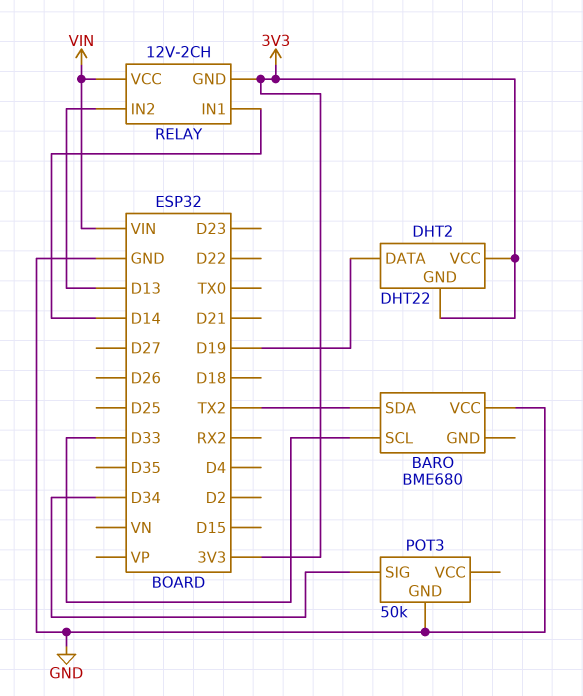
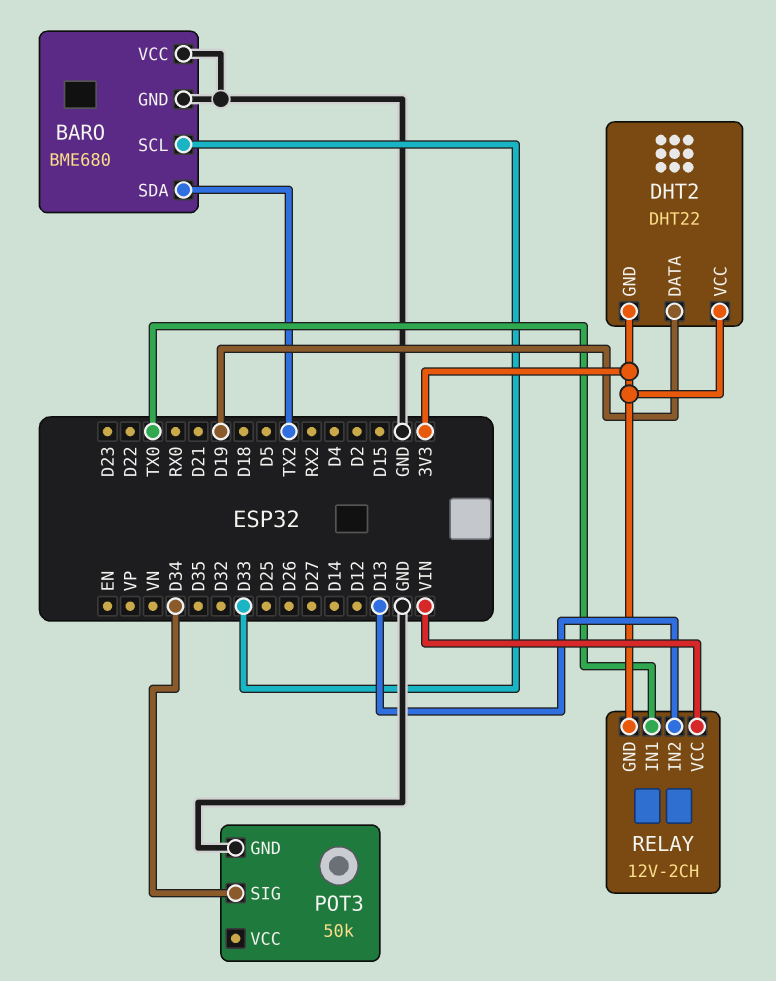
BARO pin GND: none -> GND
RELAY pin IN1: D14 -> TX0

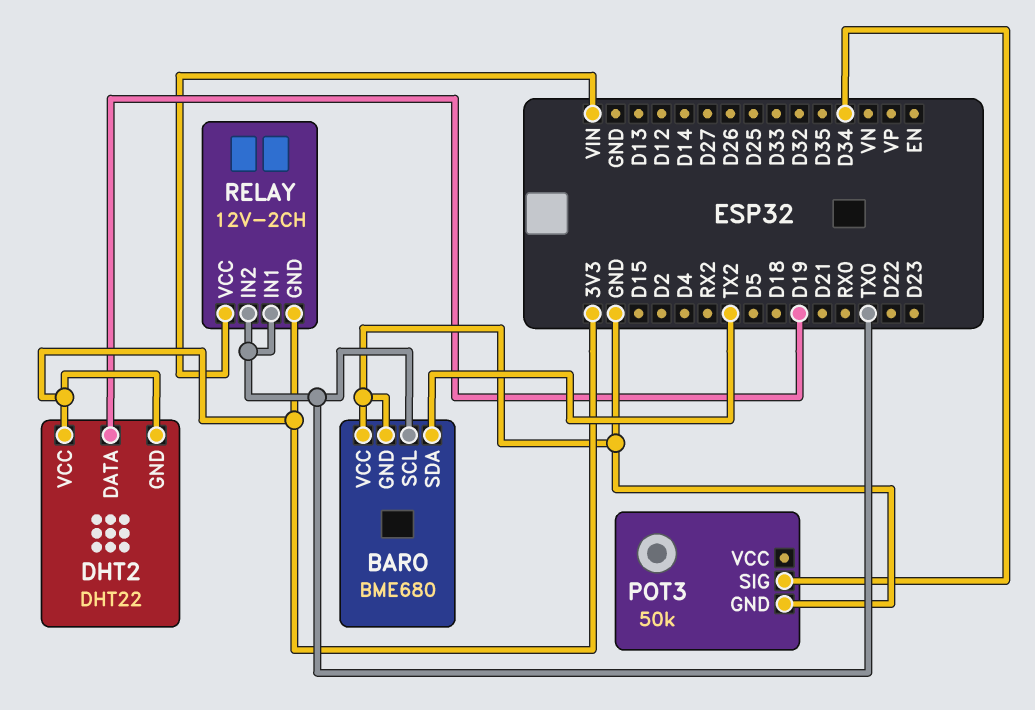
BARO pin SCL: D33 -> TX0
RELAY pin IN2: D13 -> TX0

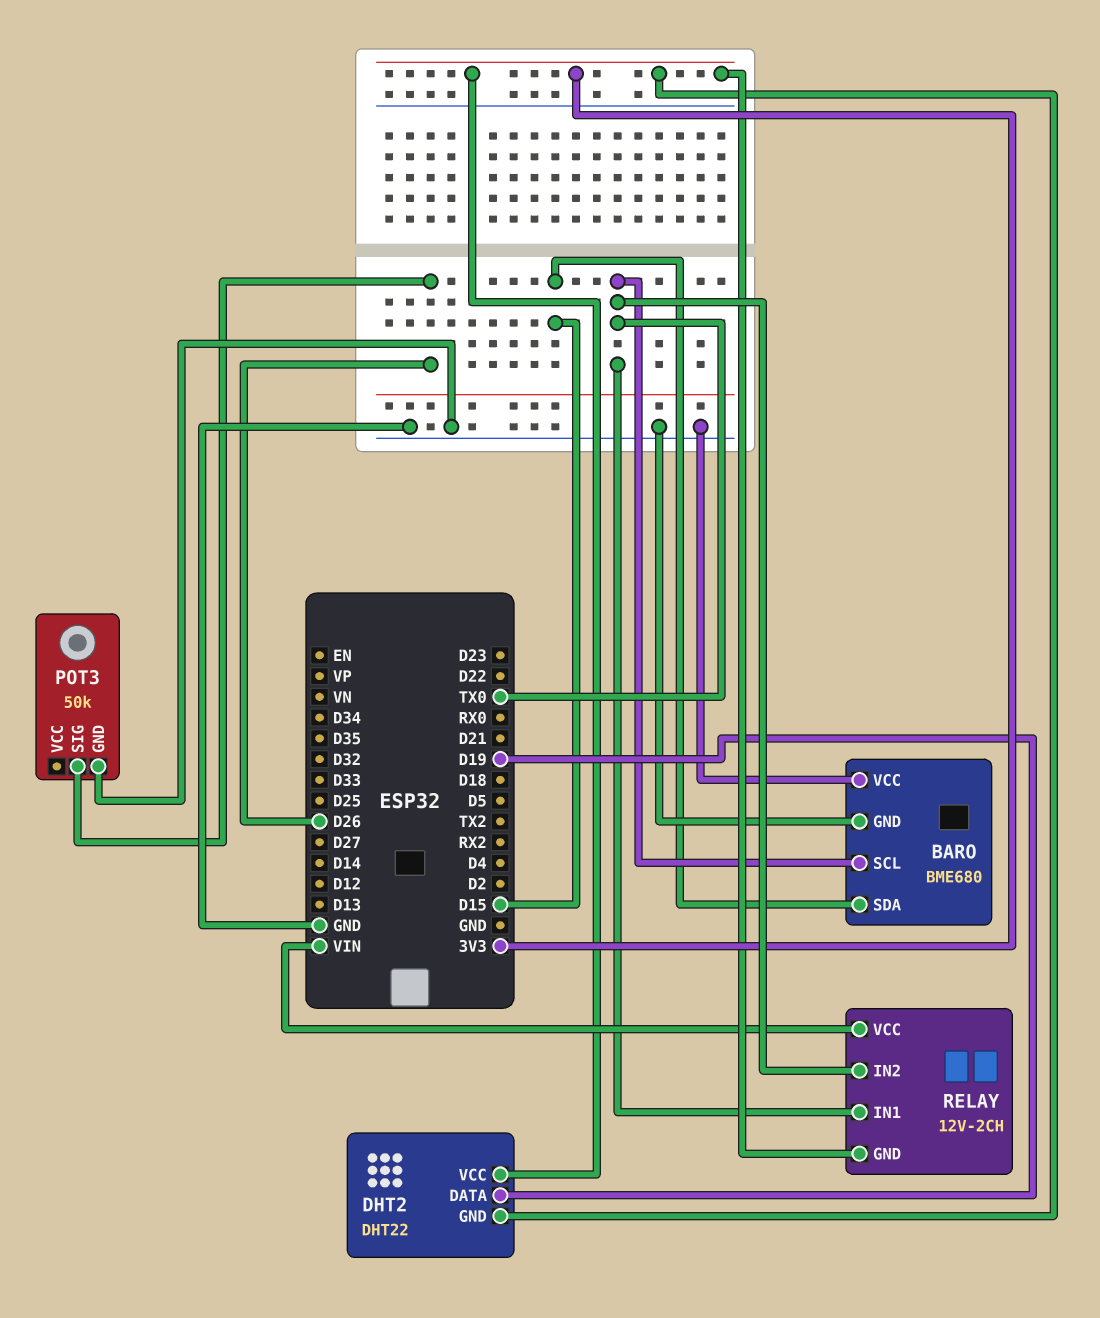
BARO pin SDA: TX2 -> D15
POT3 pin SIG: D34 -> D26

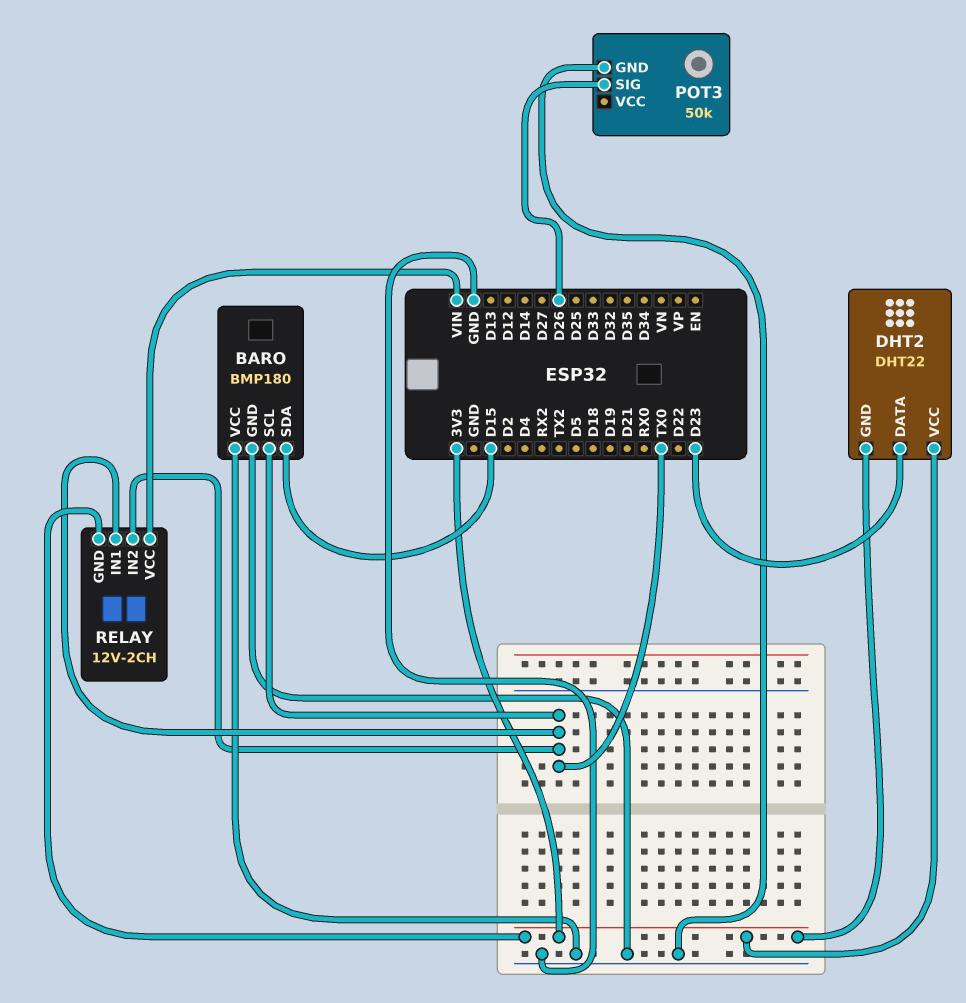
BARO: BME680 -> BMP180
DHT2 pin DATA: D19 -> D23

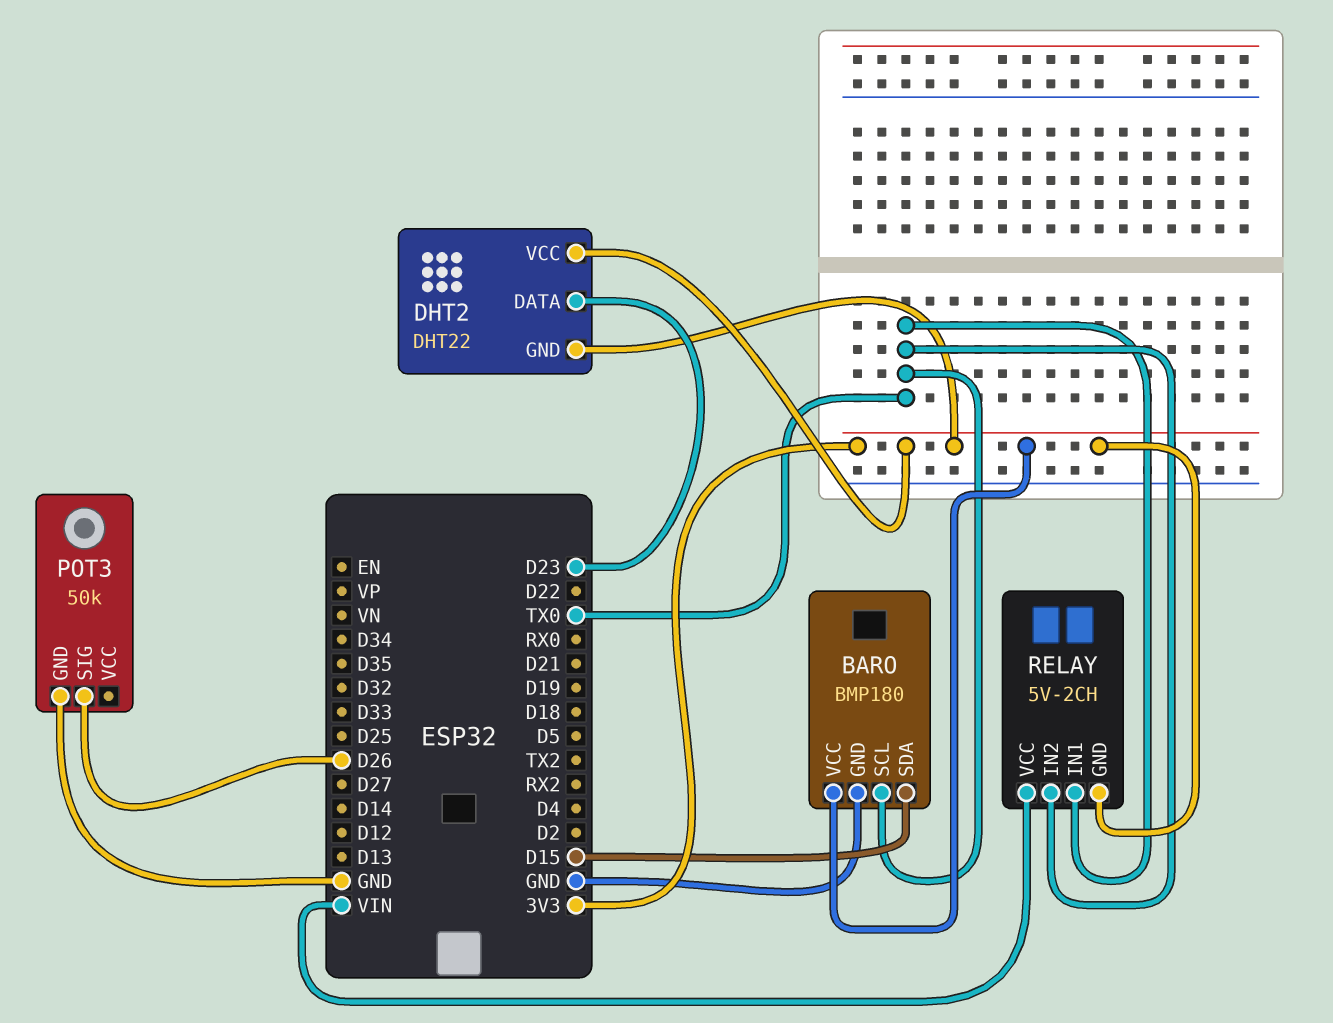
BARO pin VCC: GND -> 3V3
RELAY: 12V-2CH -> 5V-2CH

